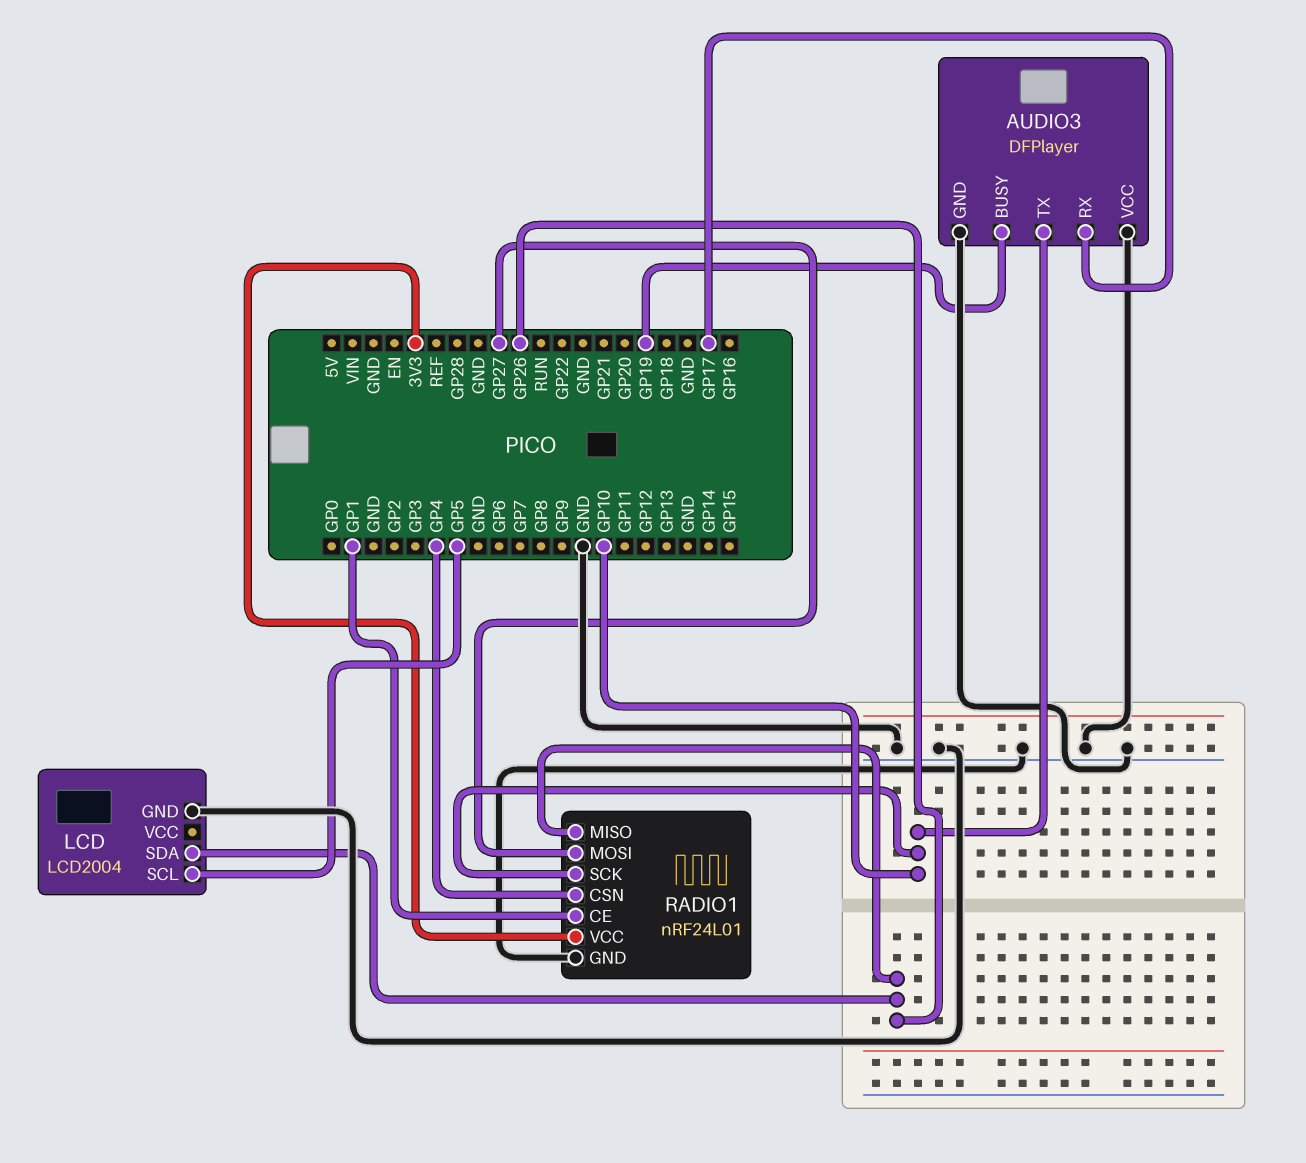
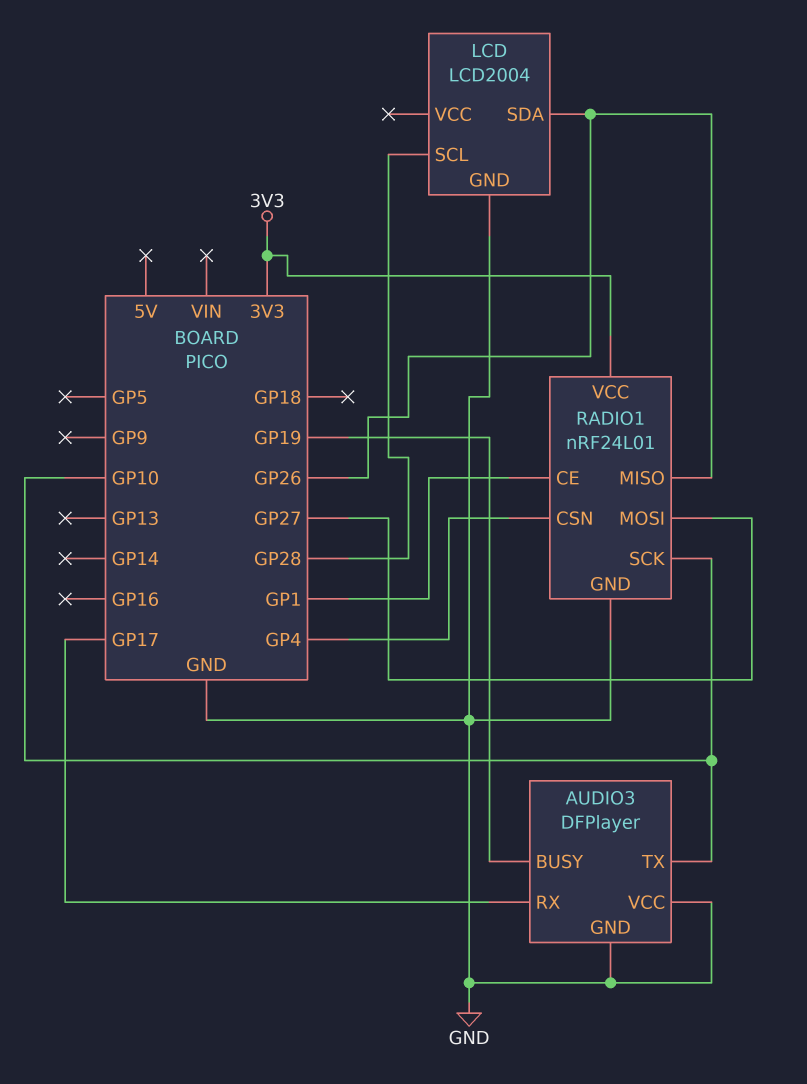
LCD pin SCL: GP5 -> GP28

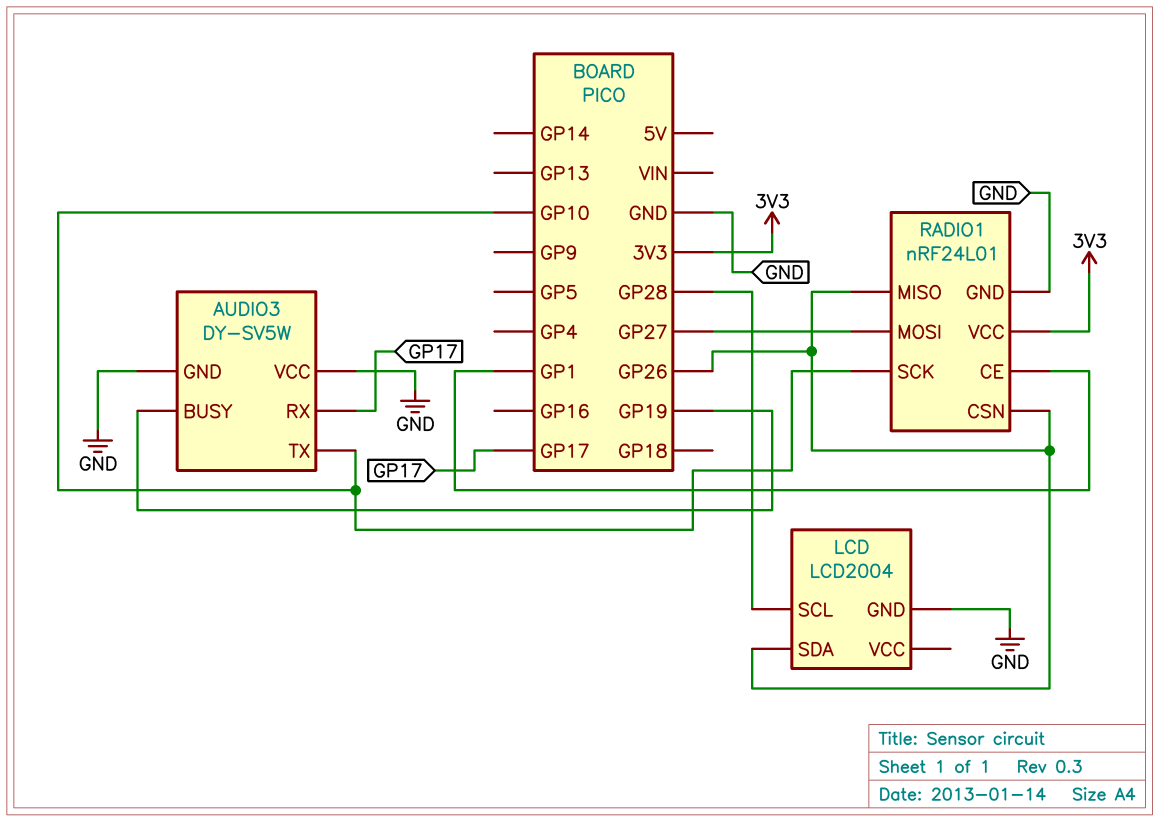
AUDIO3: DFPlayer -> DY-SV5W
RADIO1 pin CSN: GP4 -> GP26

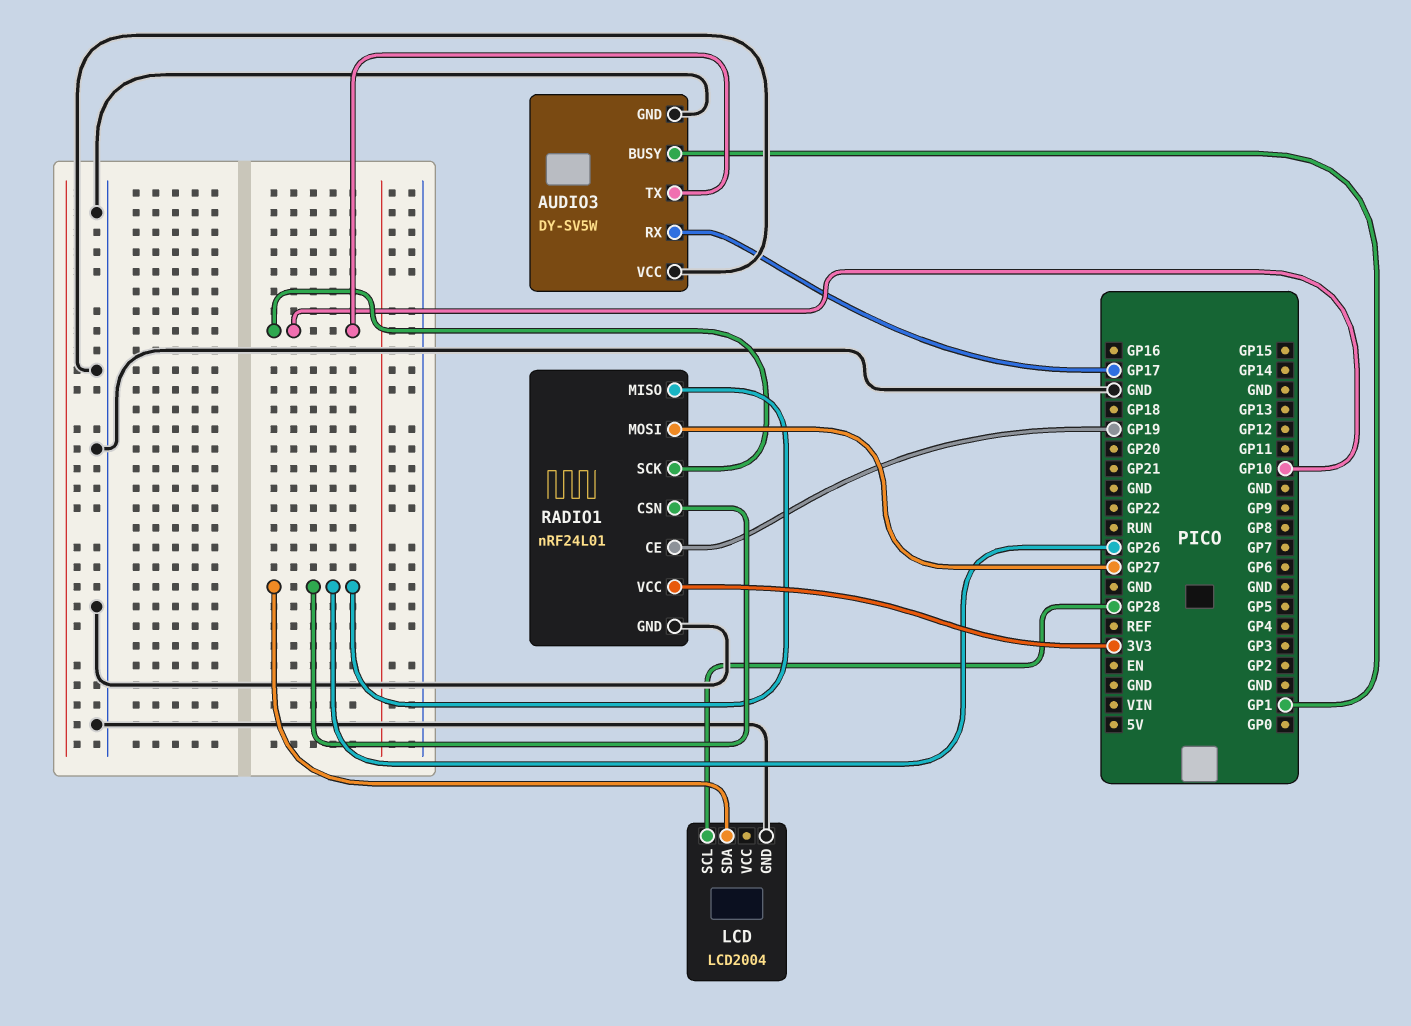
AUDIO3 pin BUSY: GP19 -> GP1
RADIO1 pin CE: GP1 -> GP19

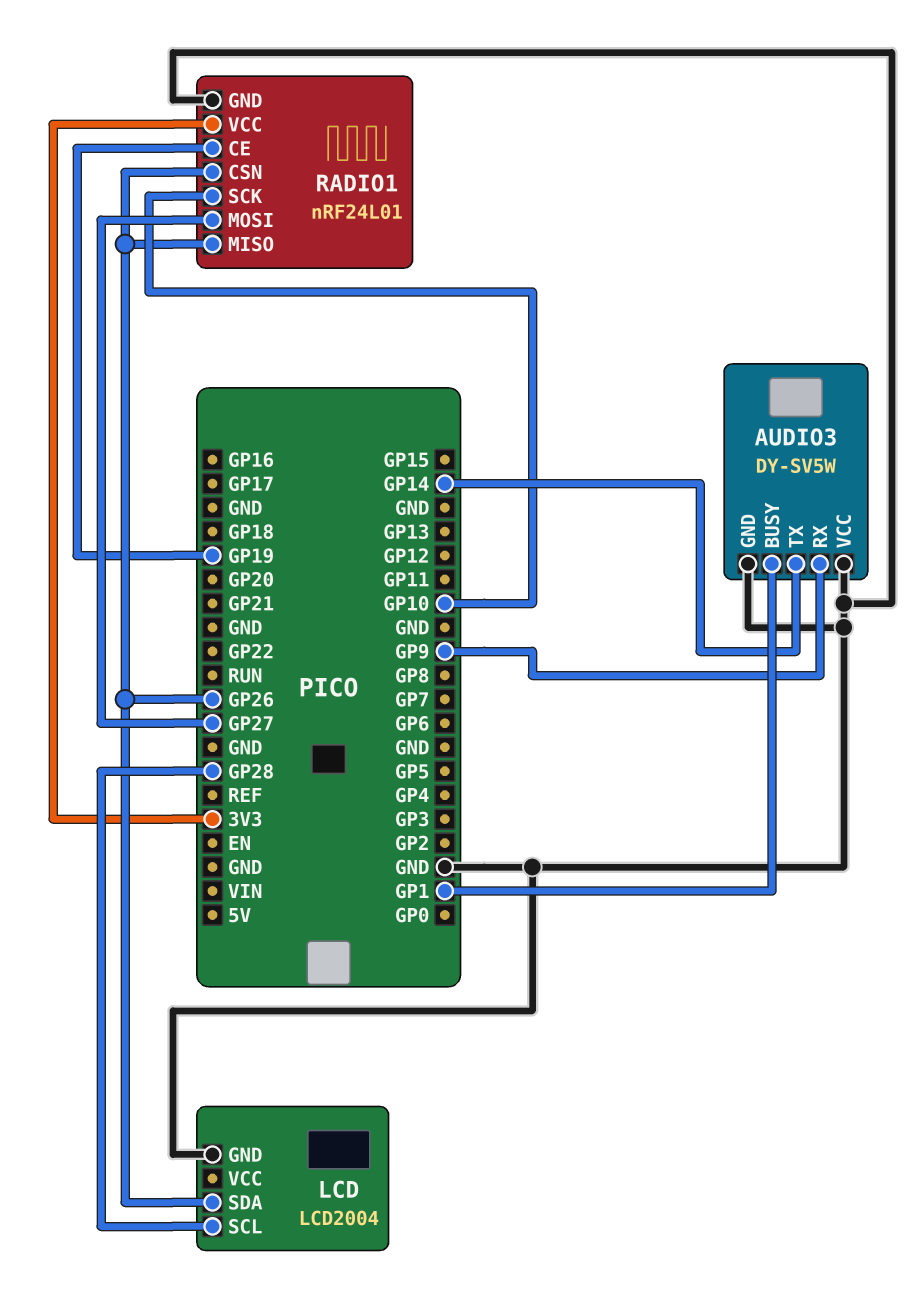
AUDIO3 pin RX: GP17 -> GP9
AUDIO3 pin TX: GP10 -> GP14

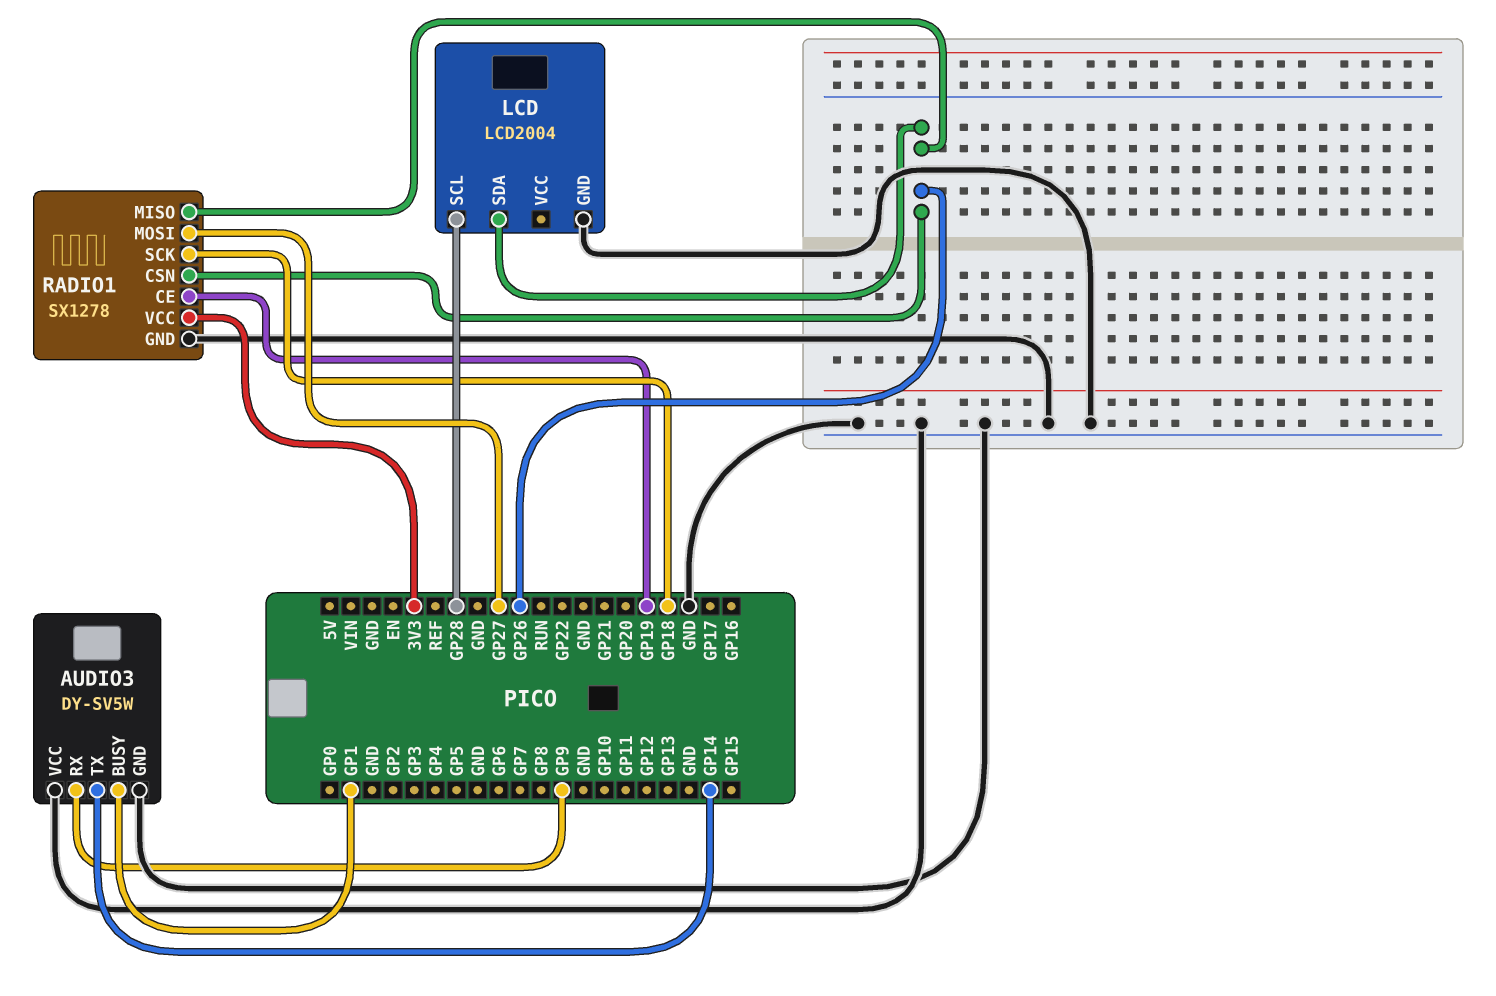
RADIO1: nRF24L01 -> SX1278
RADIO1 pin SCK: GP10 -> GP18

